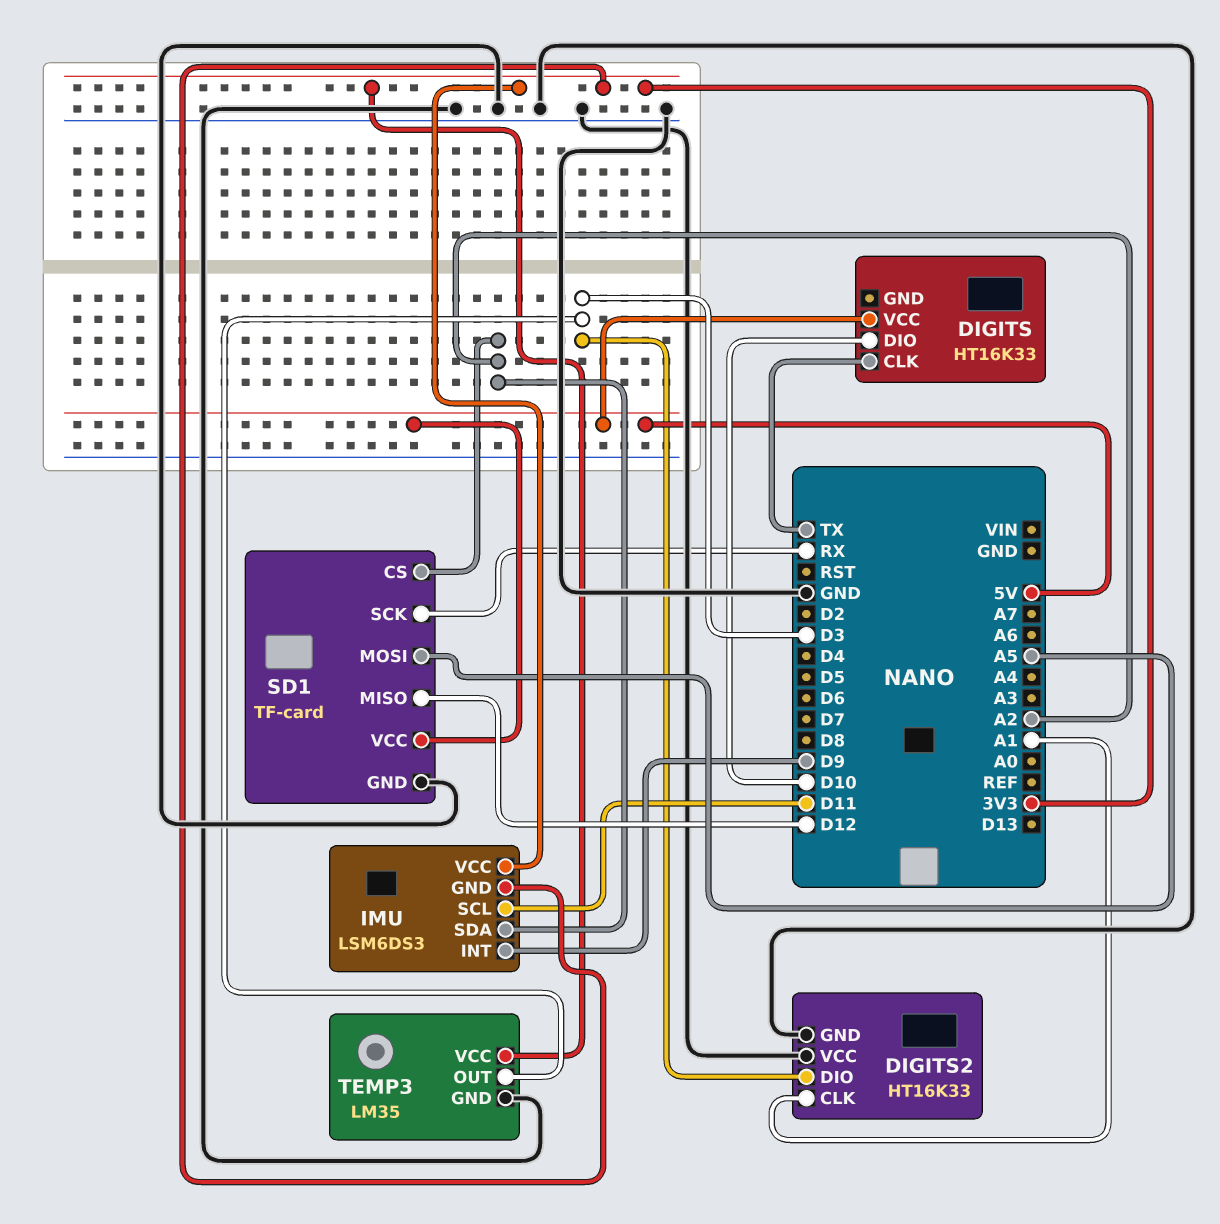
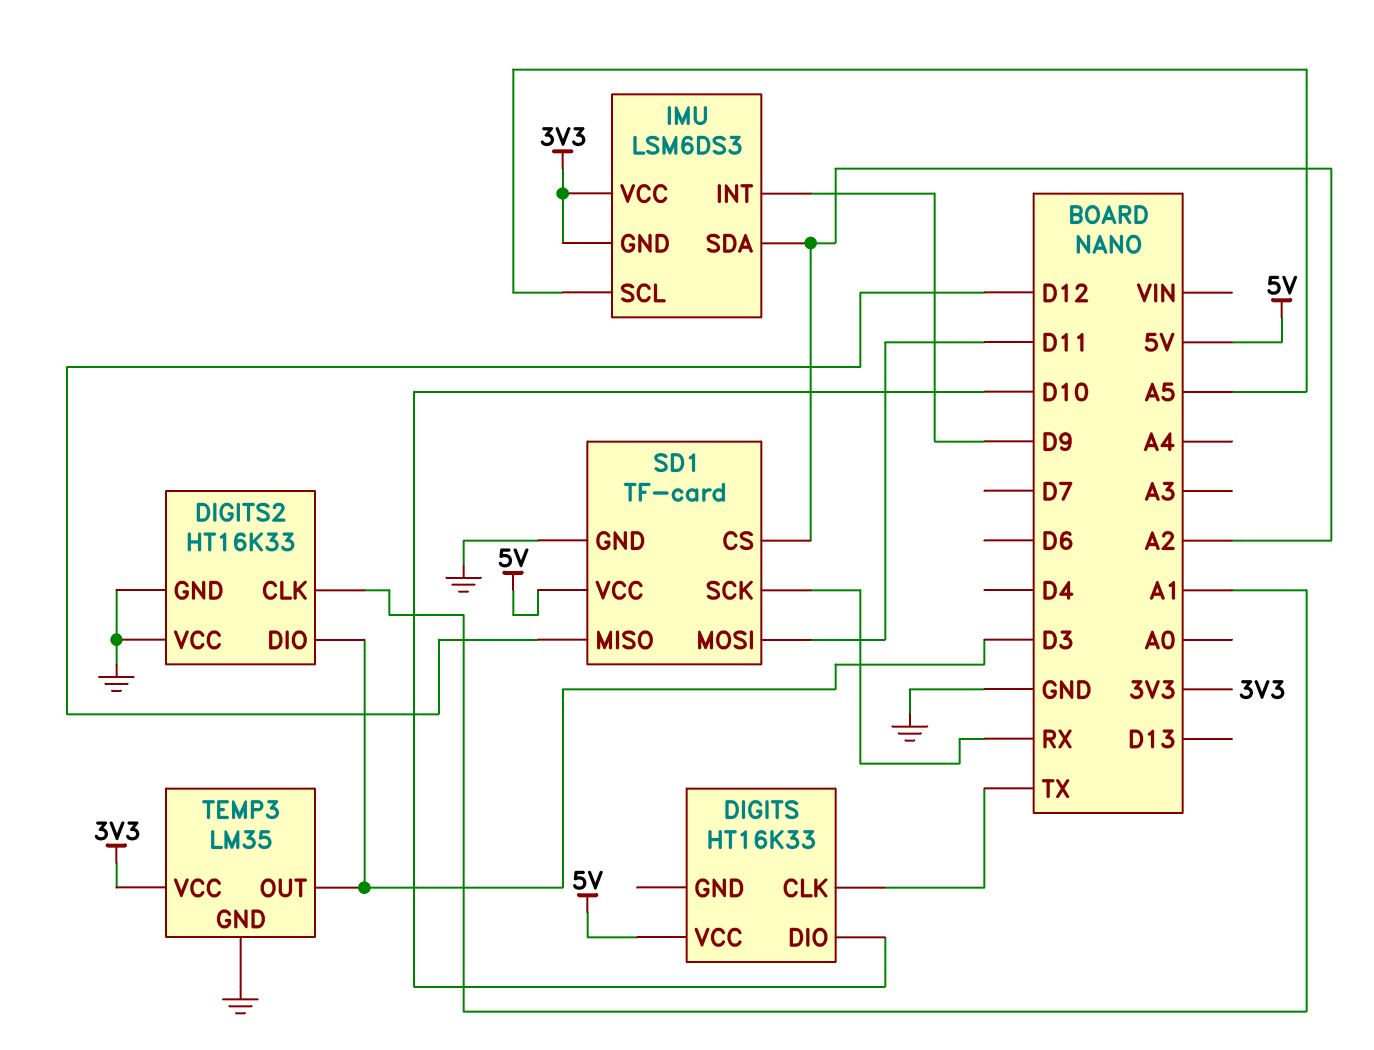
IMU pin SCL: D11 -> A5
SD1 pin MOSI: A5 -> D11

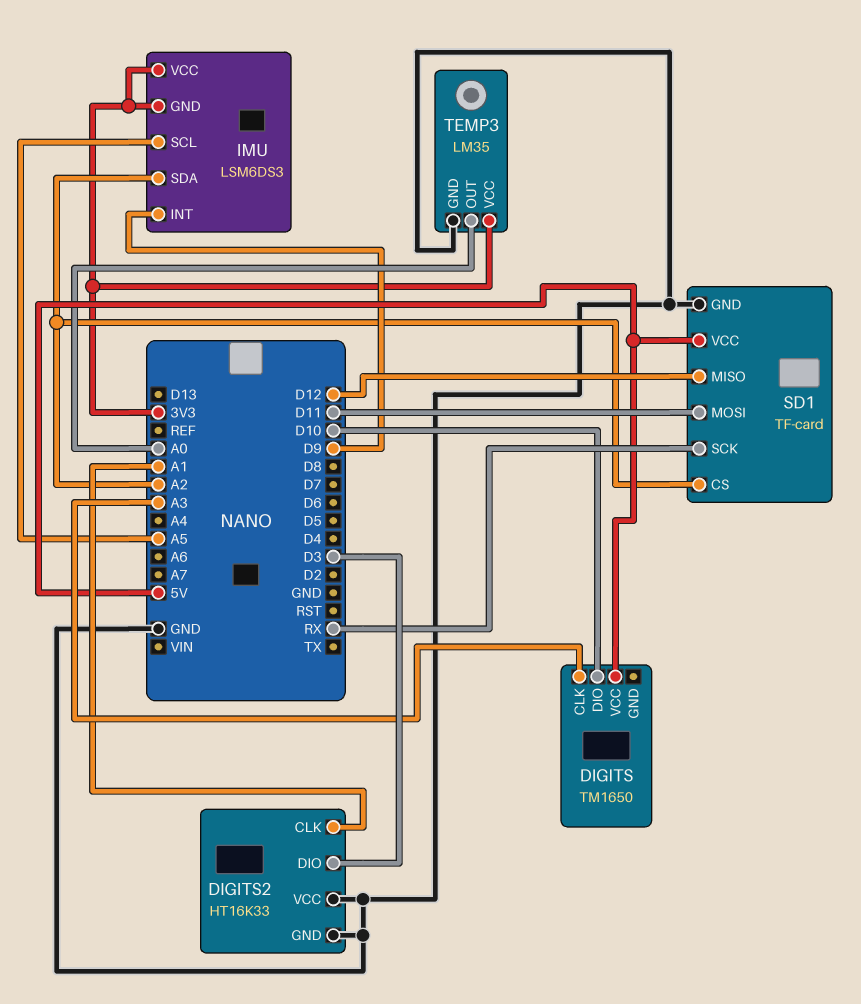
DIGITS: HT16K33 -> TM1650
DIGITS pin CLK: TX -> A3
TEMP3 pin OUT: D3 -> A0

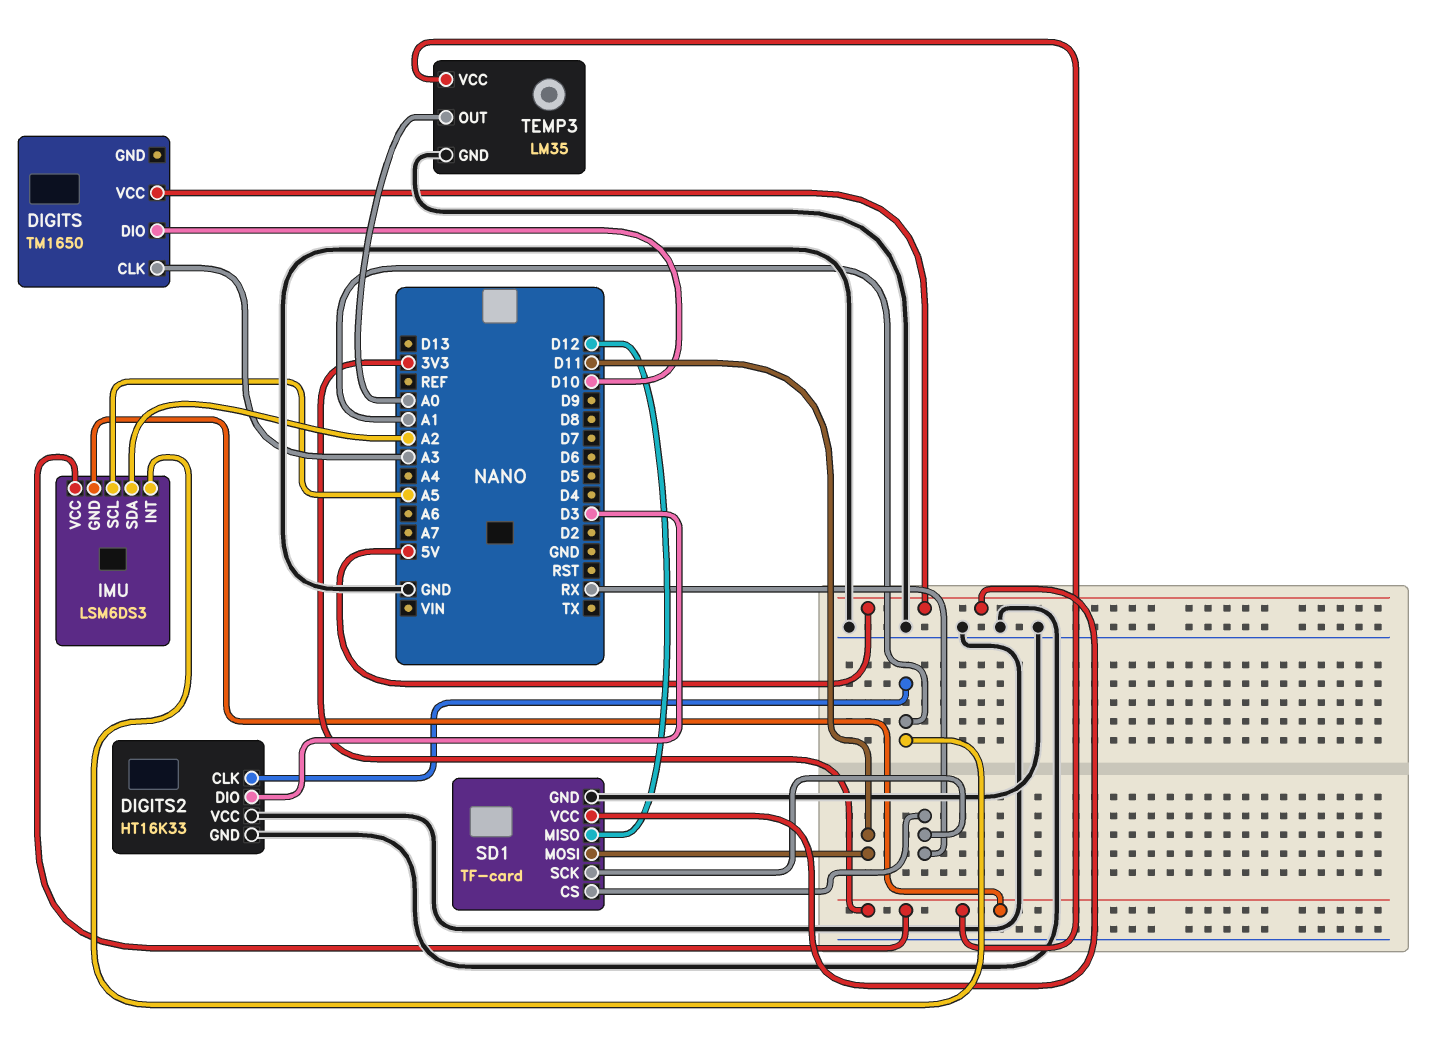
IMU pin INT: D9 -> A1
SD1 pin CS: A2 -> RX

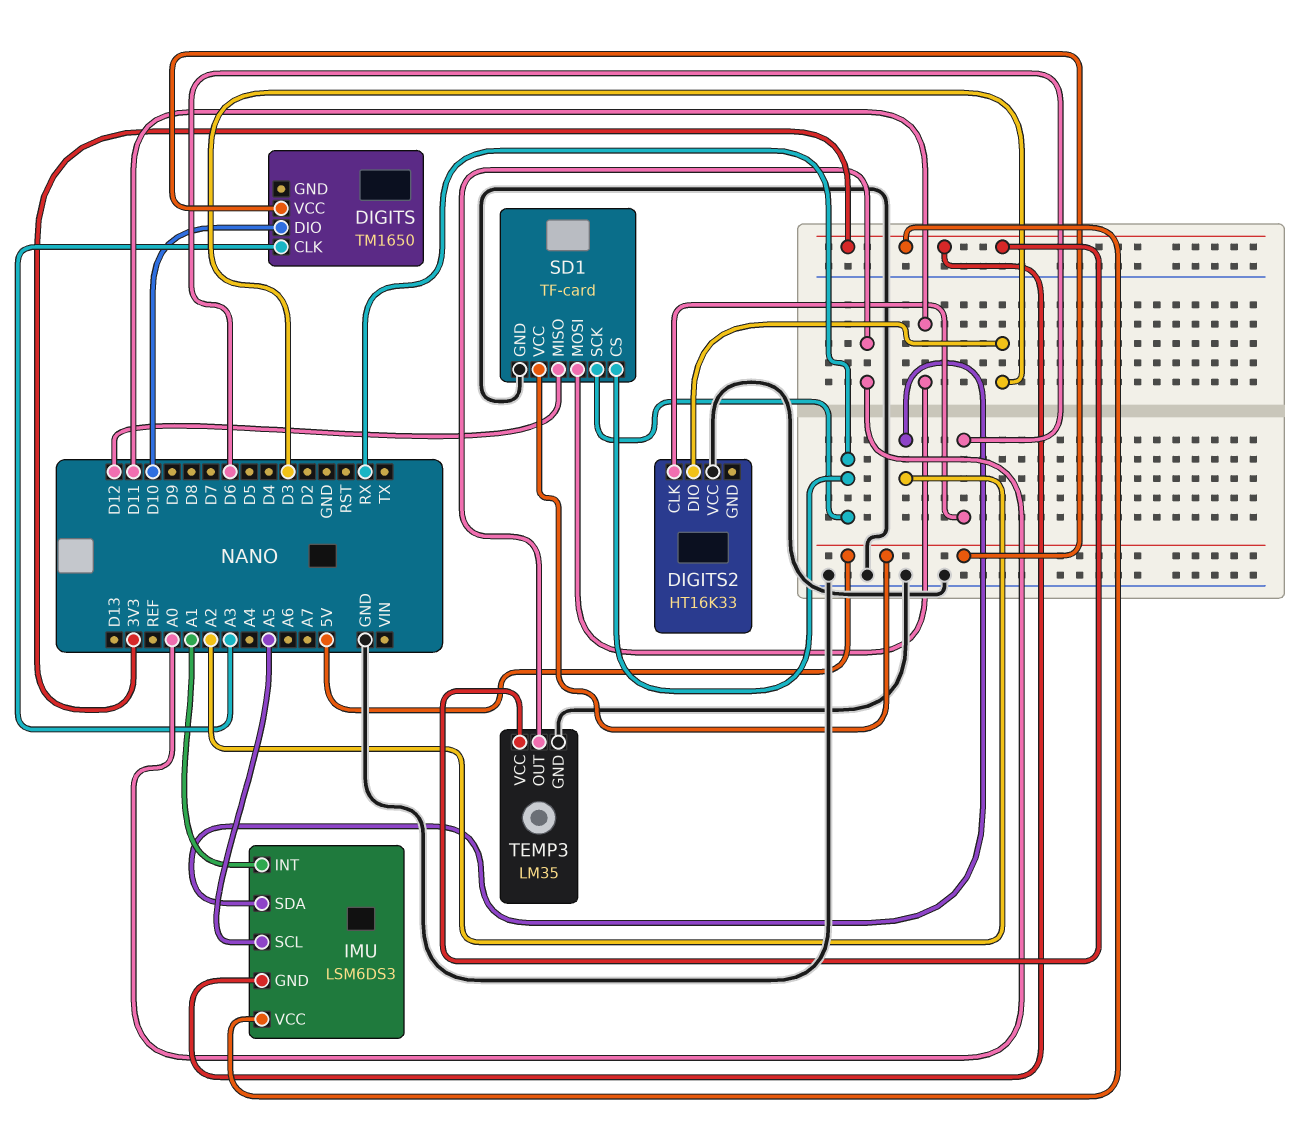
DIGITS2 pin CLK: A1 -> D6
DIGITS2 pin GND: GND -> none

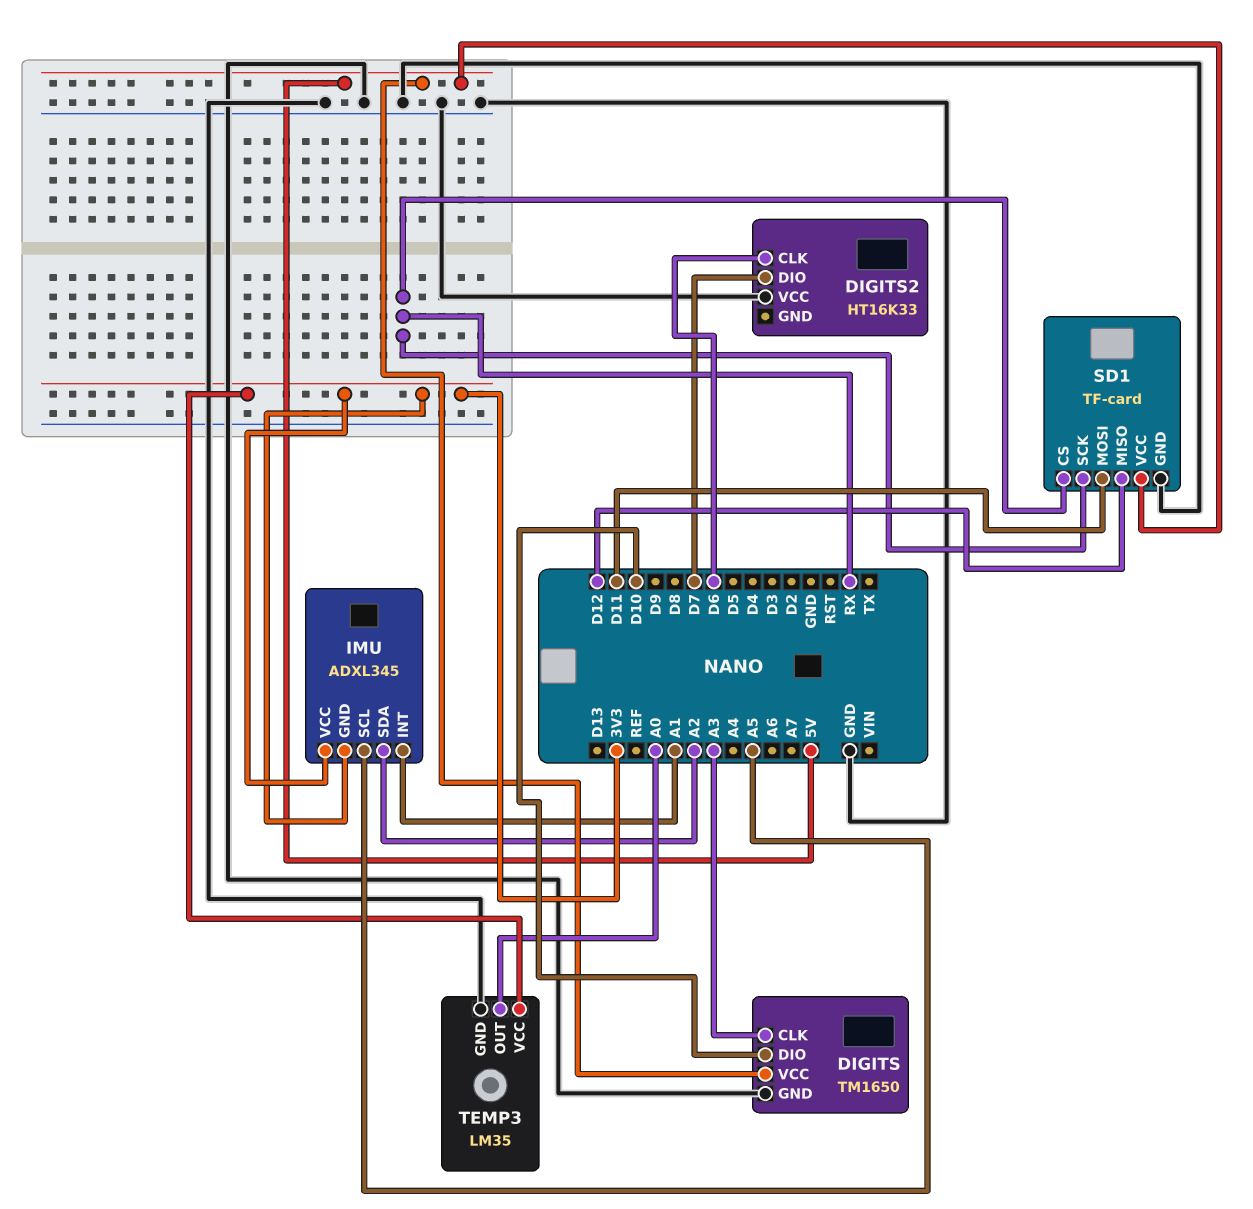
DIGITS pin GND: none -> GND
DIGITS2 pin DIO: D3 -> D7
IMU: LSM6DS3 -> ADXL345

